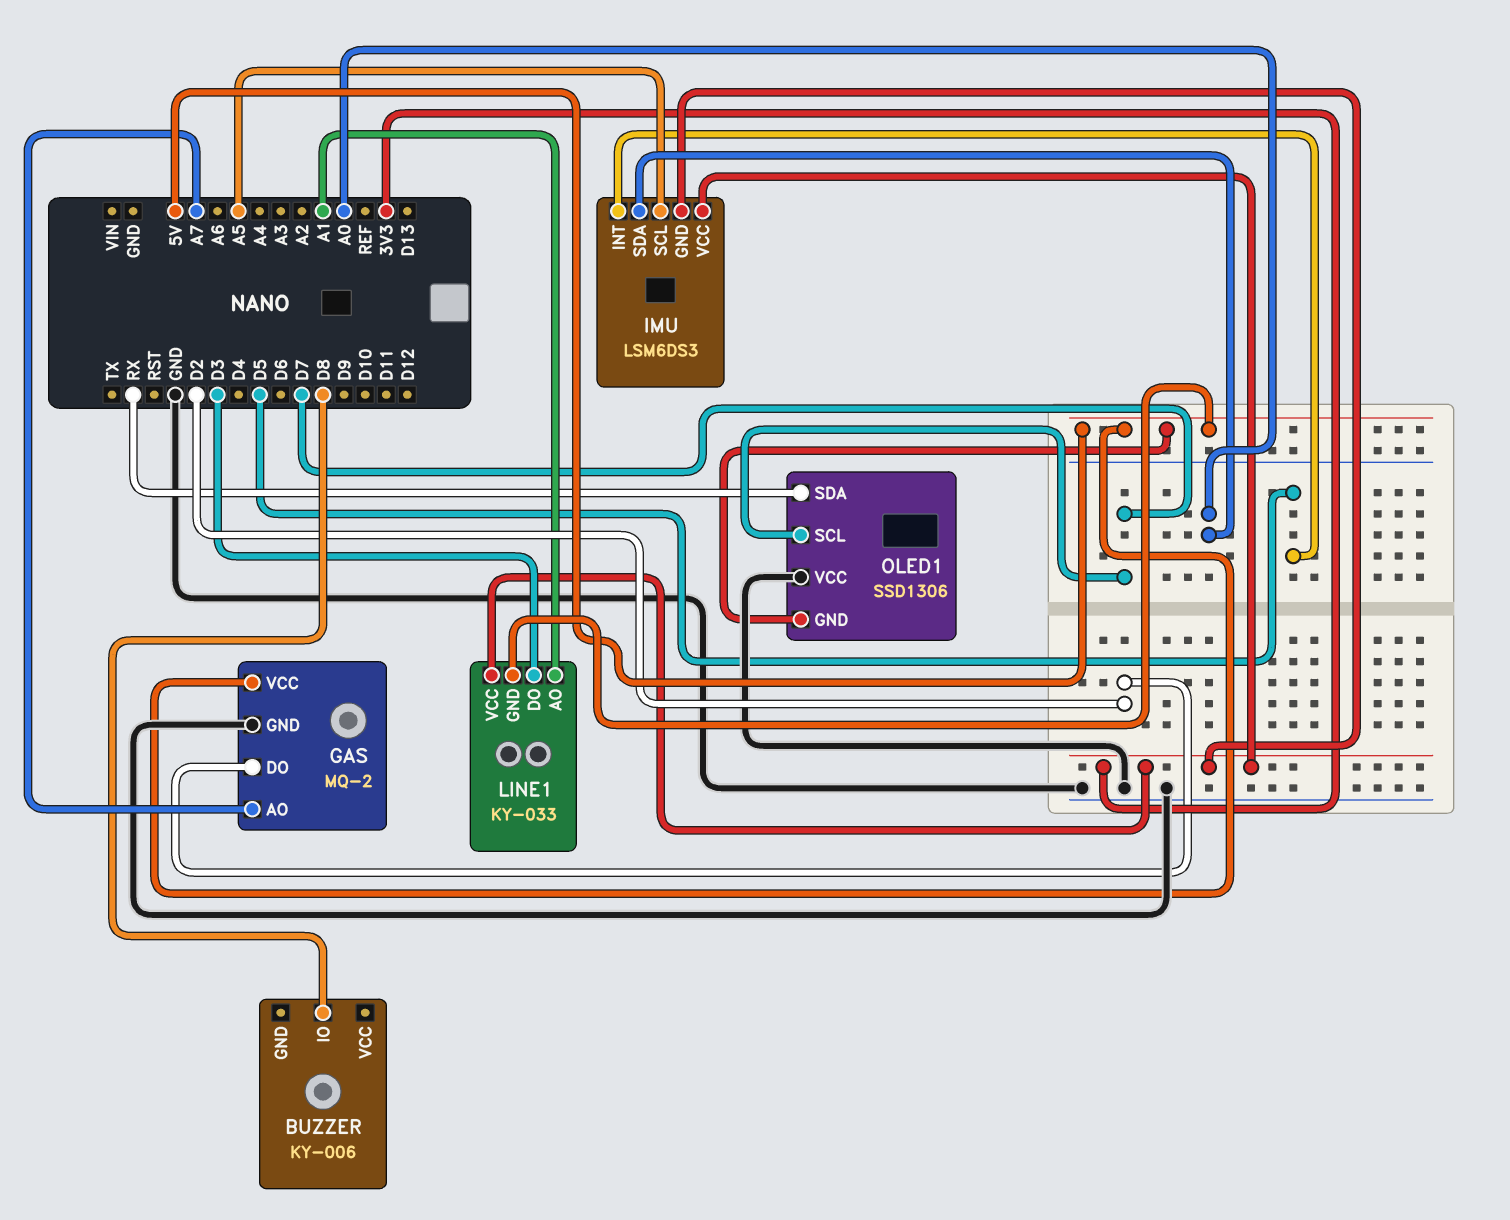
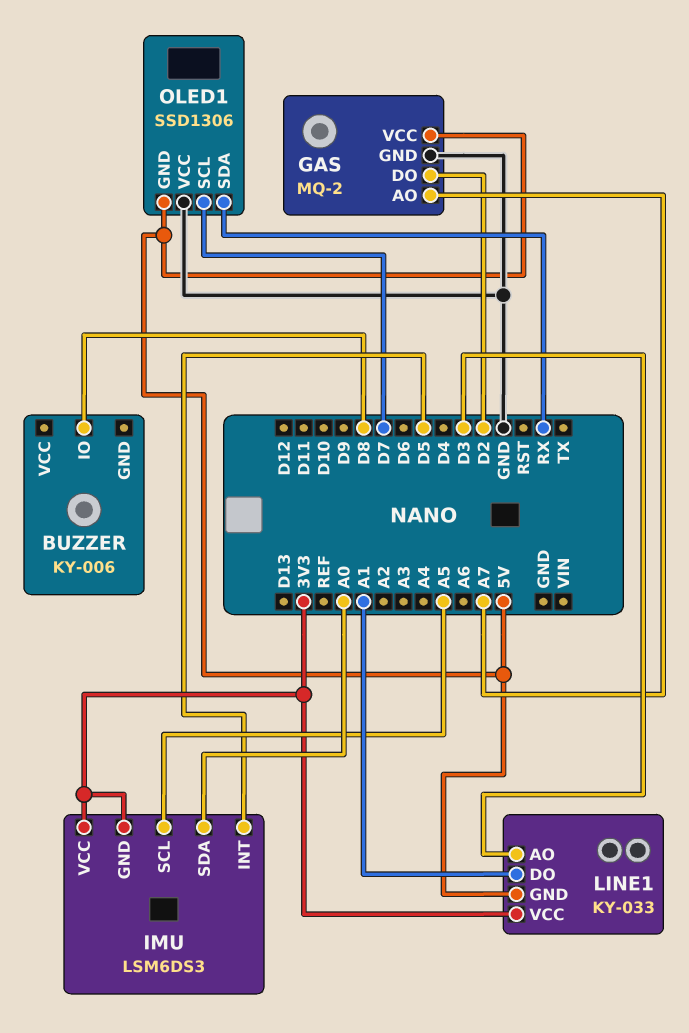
LINE1 pin AO: A1 -> D3
LINE1 pin DO: D3 -> A1

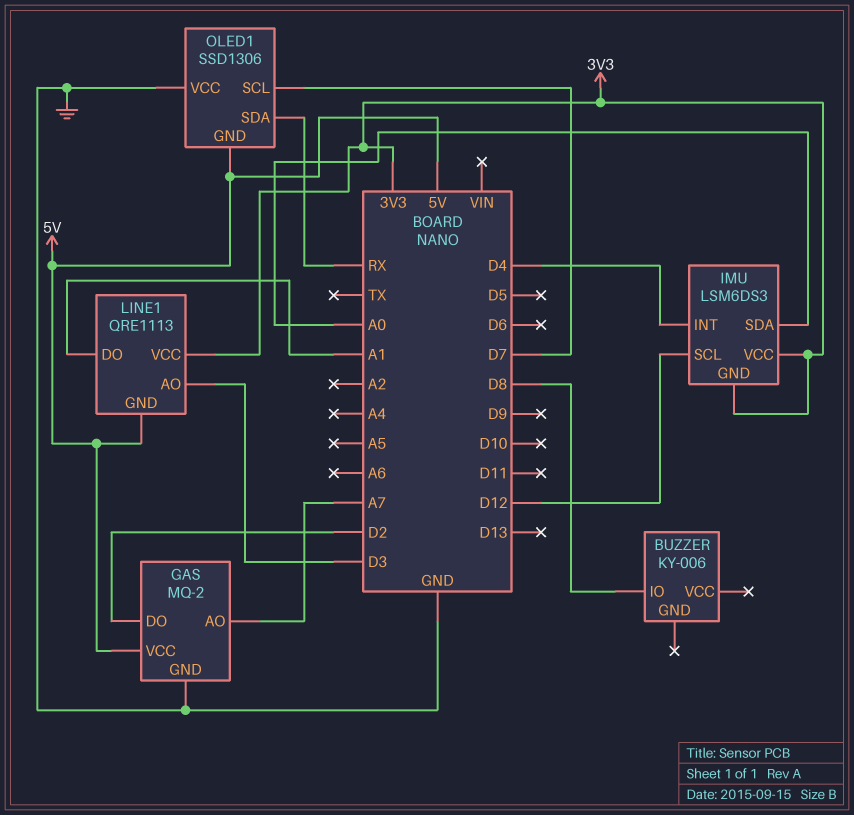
IMU pin INT: D5 -> D4
IMU pin SCL: A5 -> D12
LINE1: KY-033 -> QRE1113

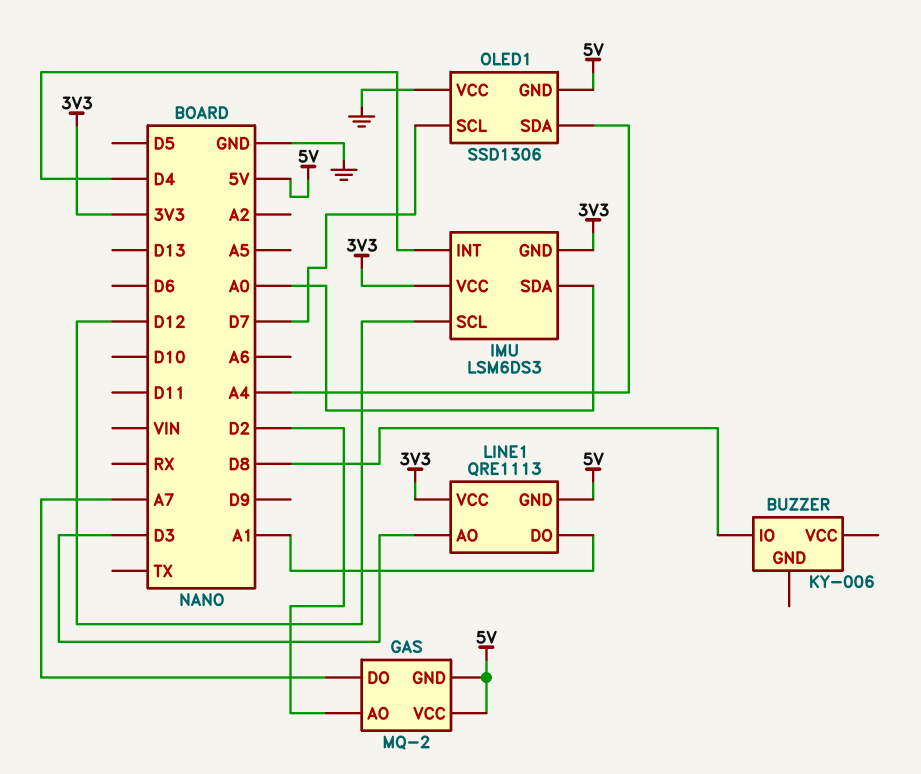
GAS pin AO: A7 -> D2
GAS pin DO: D2 -> A7
GAS pin GND: GND -> 5V
OLED1 pin SDA: RX -> A4

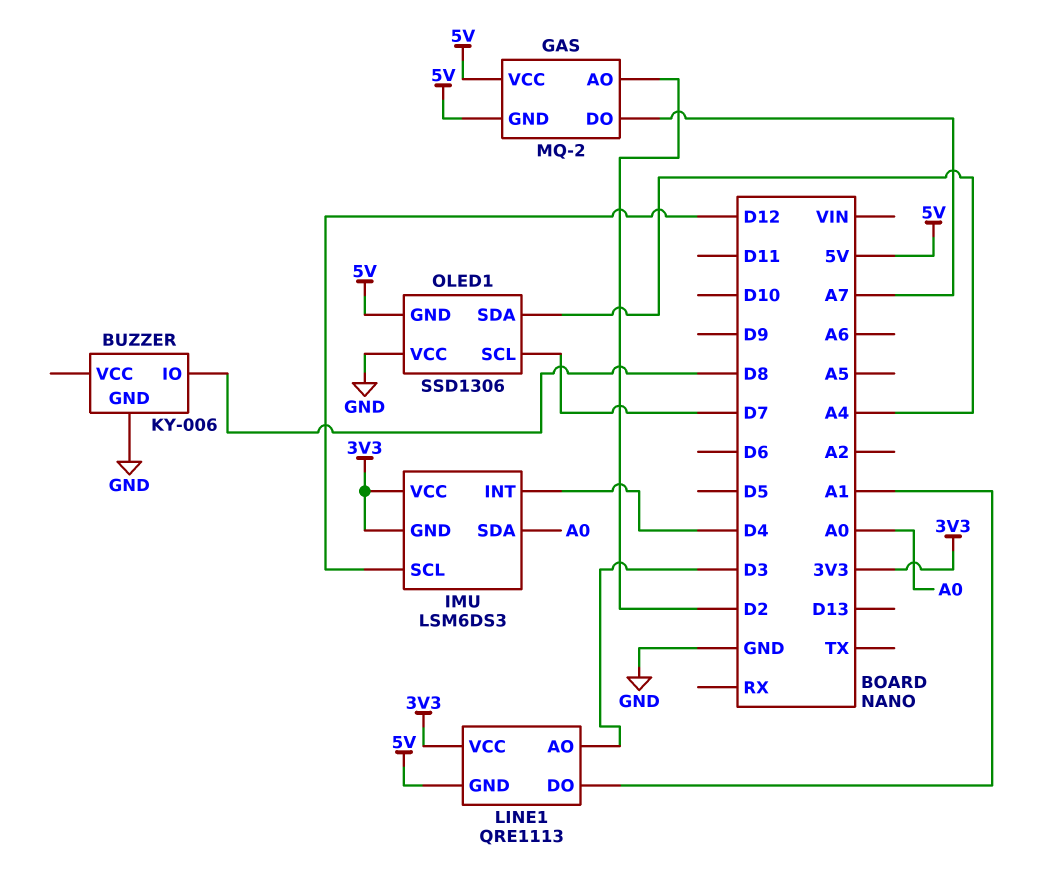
BUZZER pin GND: none -> GND

